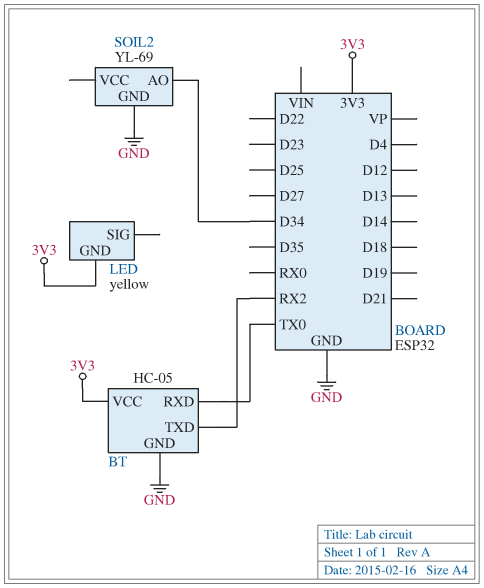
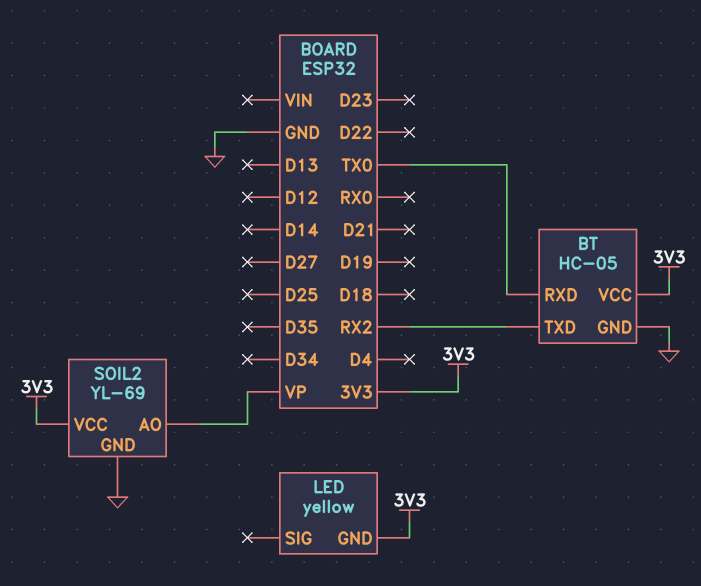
SOIL2 pin AO: D34 -> VP
SOIL2 pin VCC: none -> 3V3

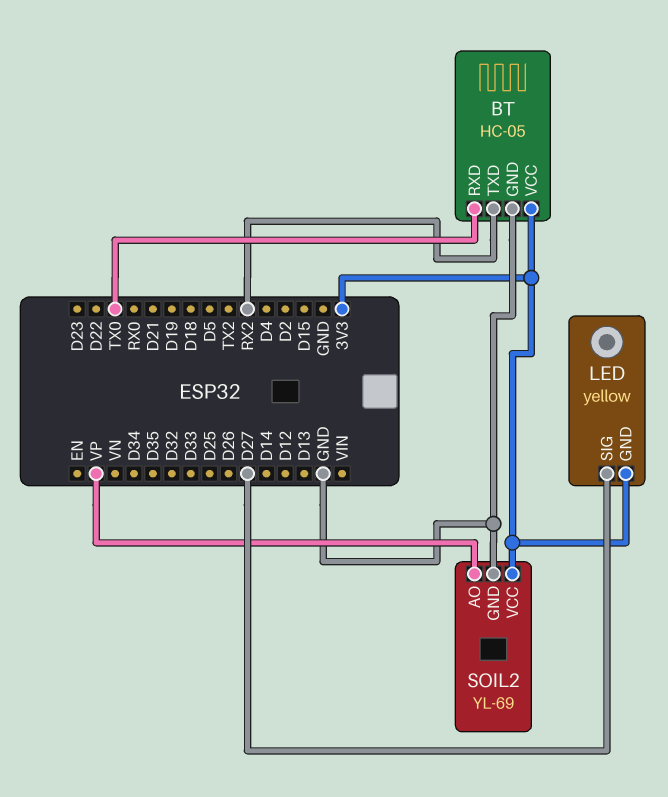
LED pin SIG: none -> D27

